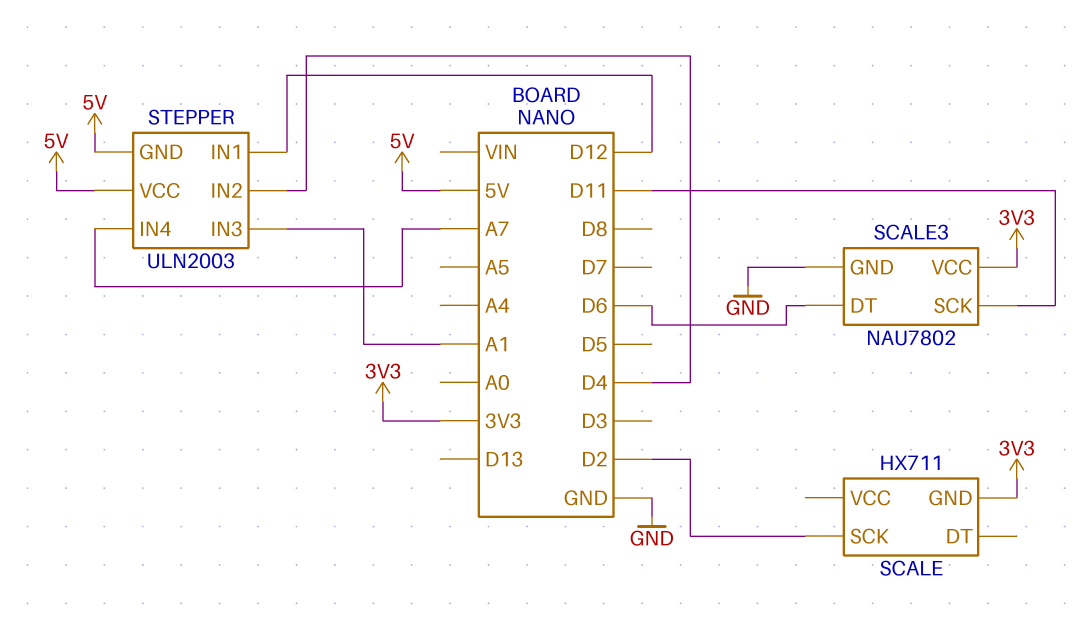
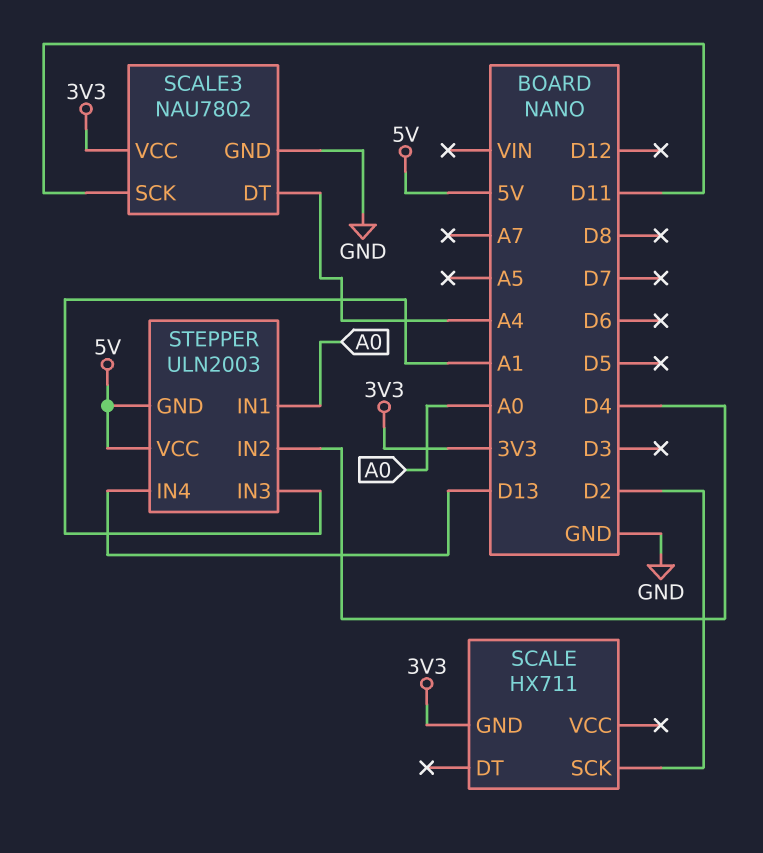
SCALE3 pin DT: D6 -> A4
STEPPER pin IN1: D12 -> A0
STEPPER pin IN4: A7 -> D13

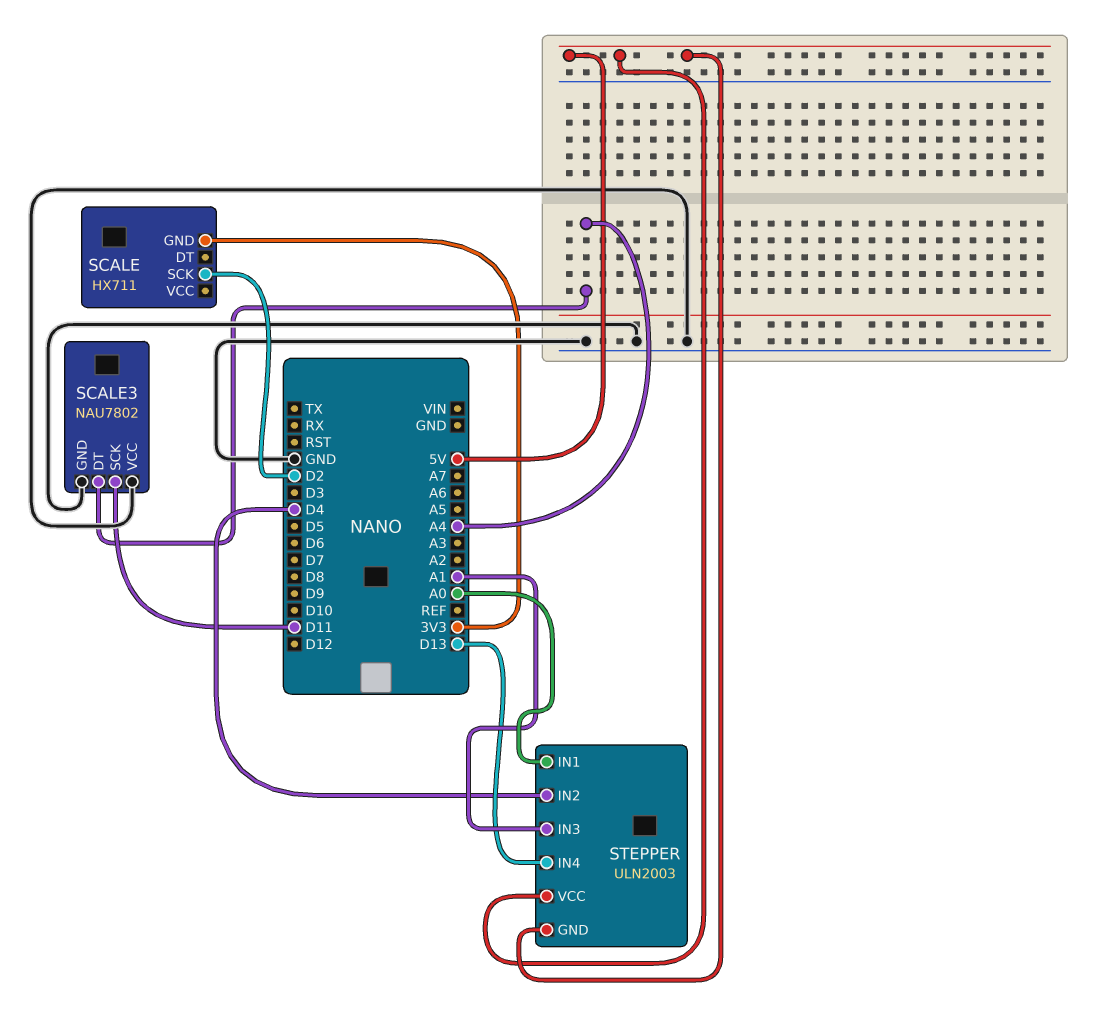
SCALE3 pin VCC: 3V3 -> GND

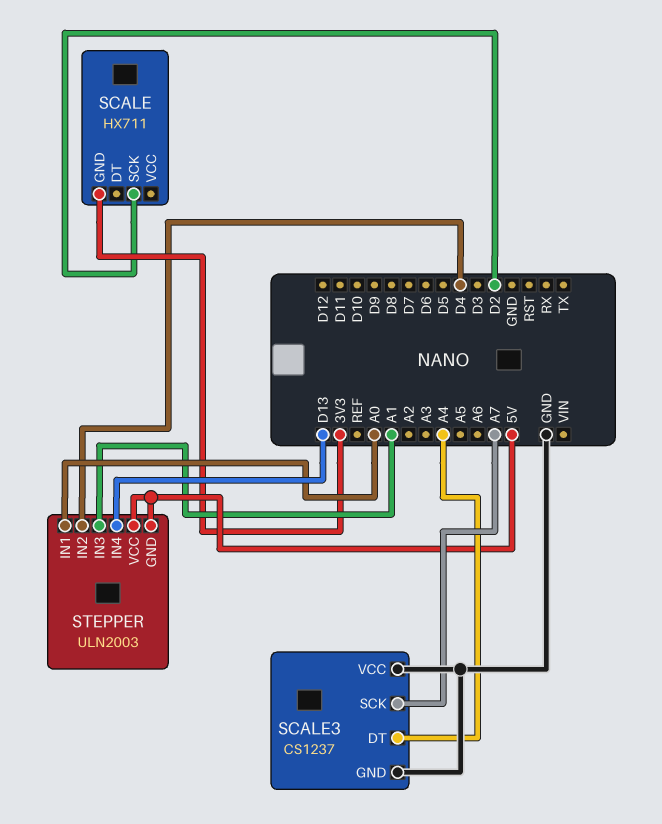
SCALE3: NAU7802 -> CS1237
SCALE3 pin SCK: D11 -> A7

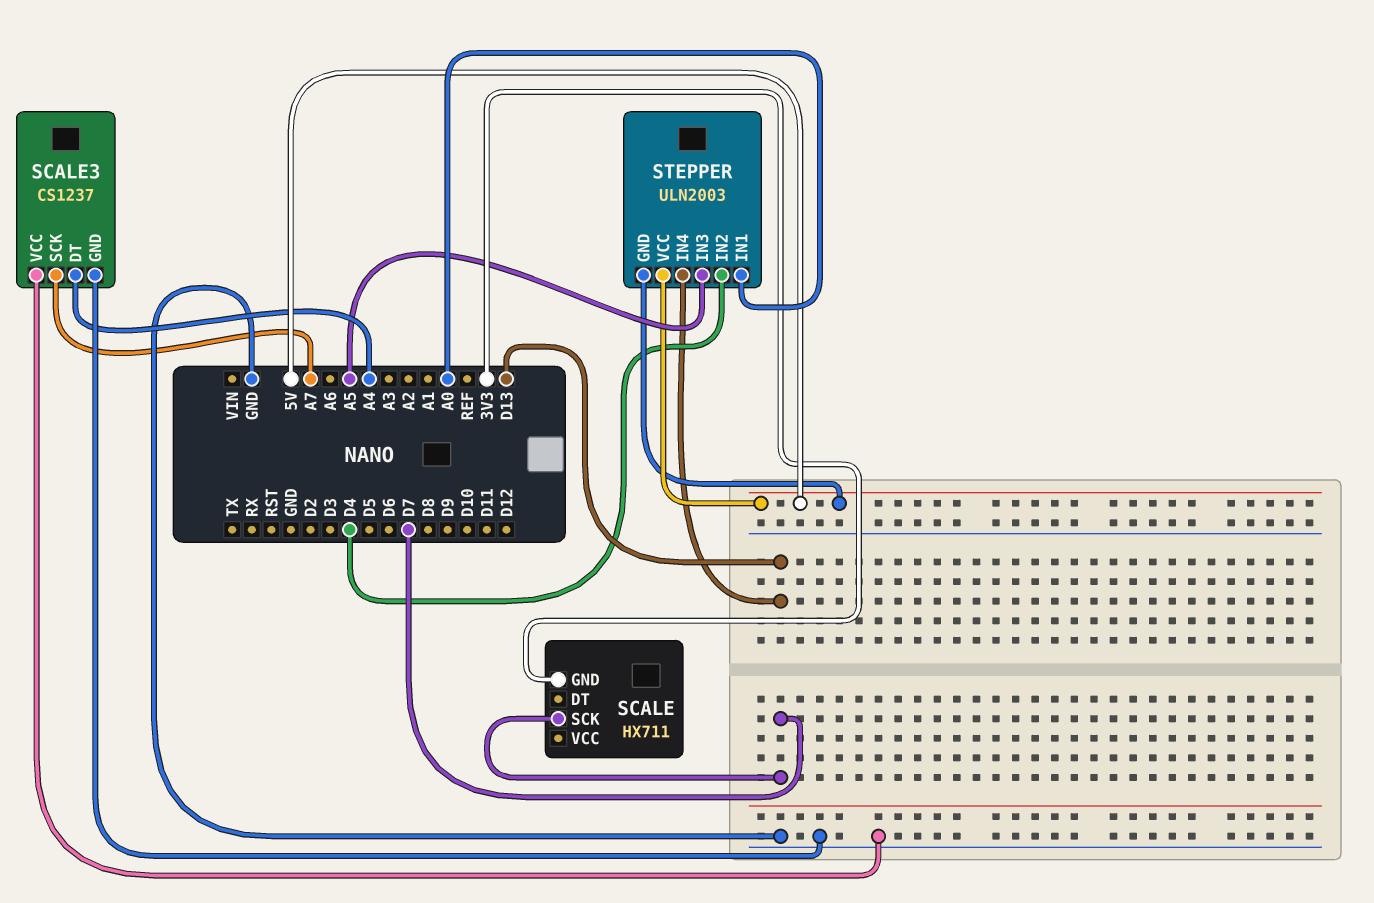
SCALE pin SCK: D2 -> D7
STEPPER pin IN3: A1 -> A5

